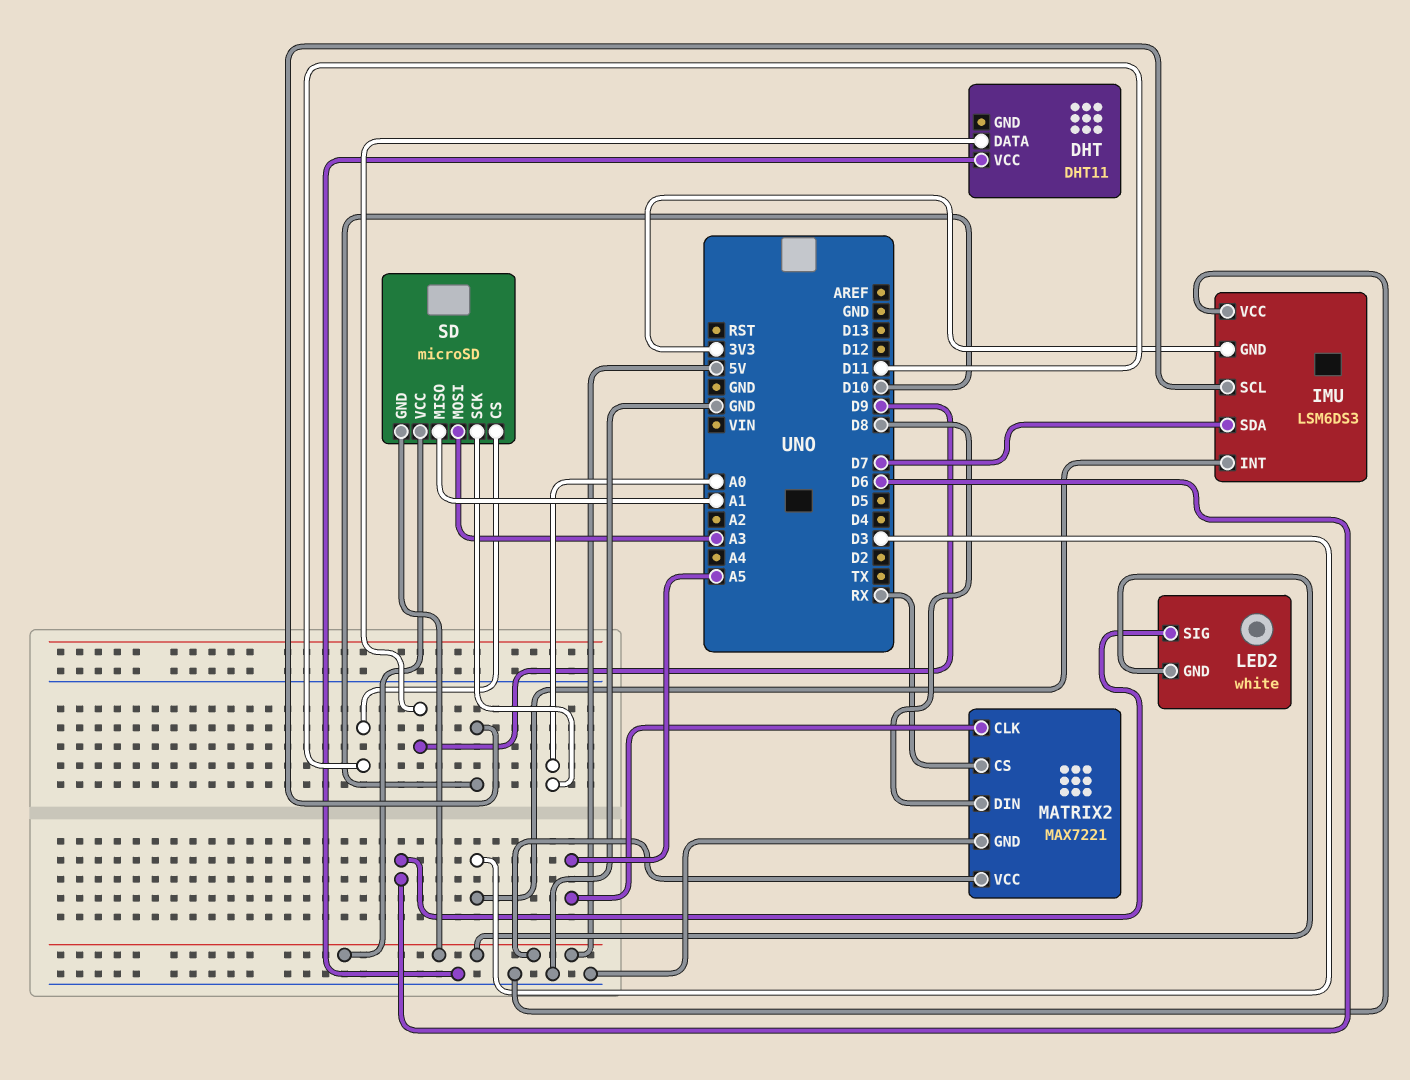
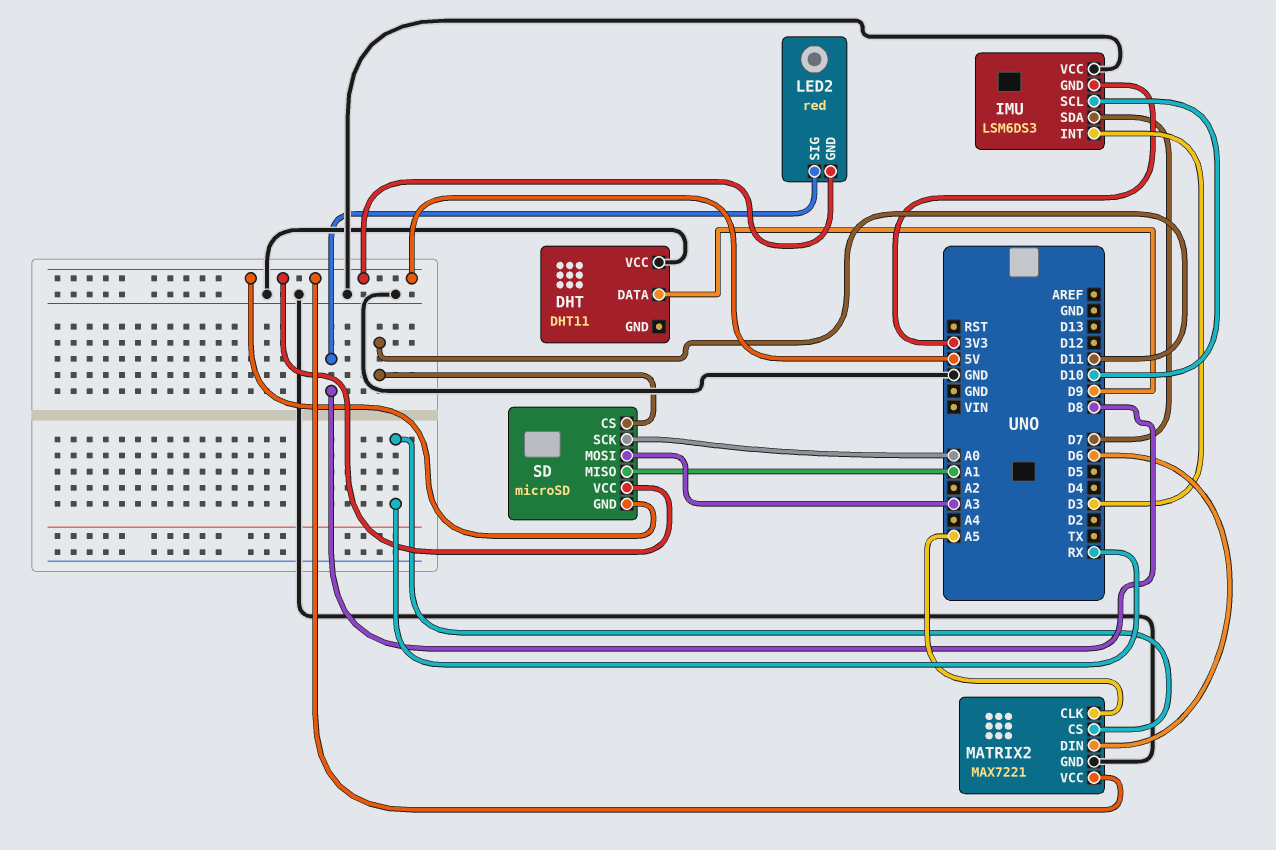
LED2: white -> red
LED2 pin SIG: D6 -> D8
MATRIX2 pin DIN: D8 -> D6

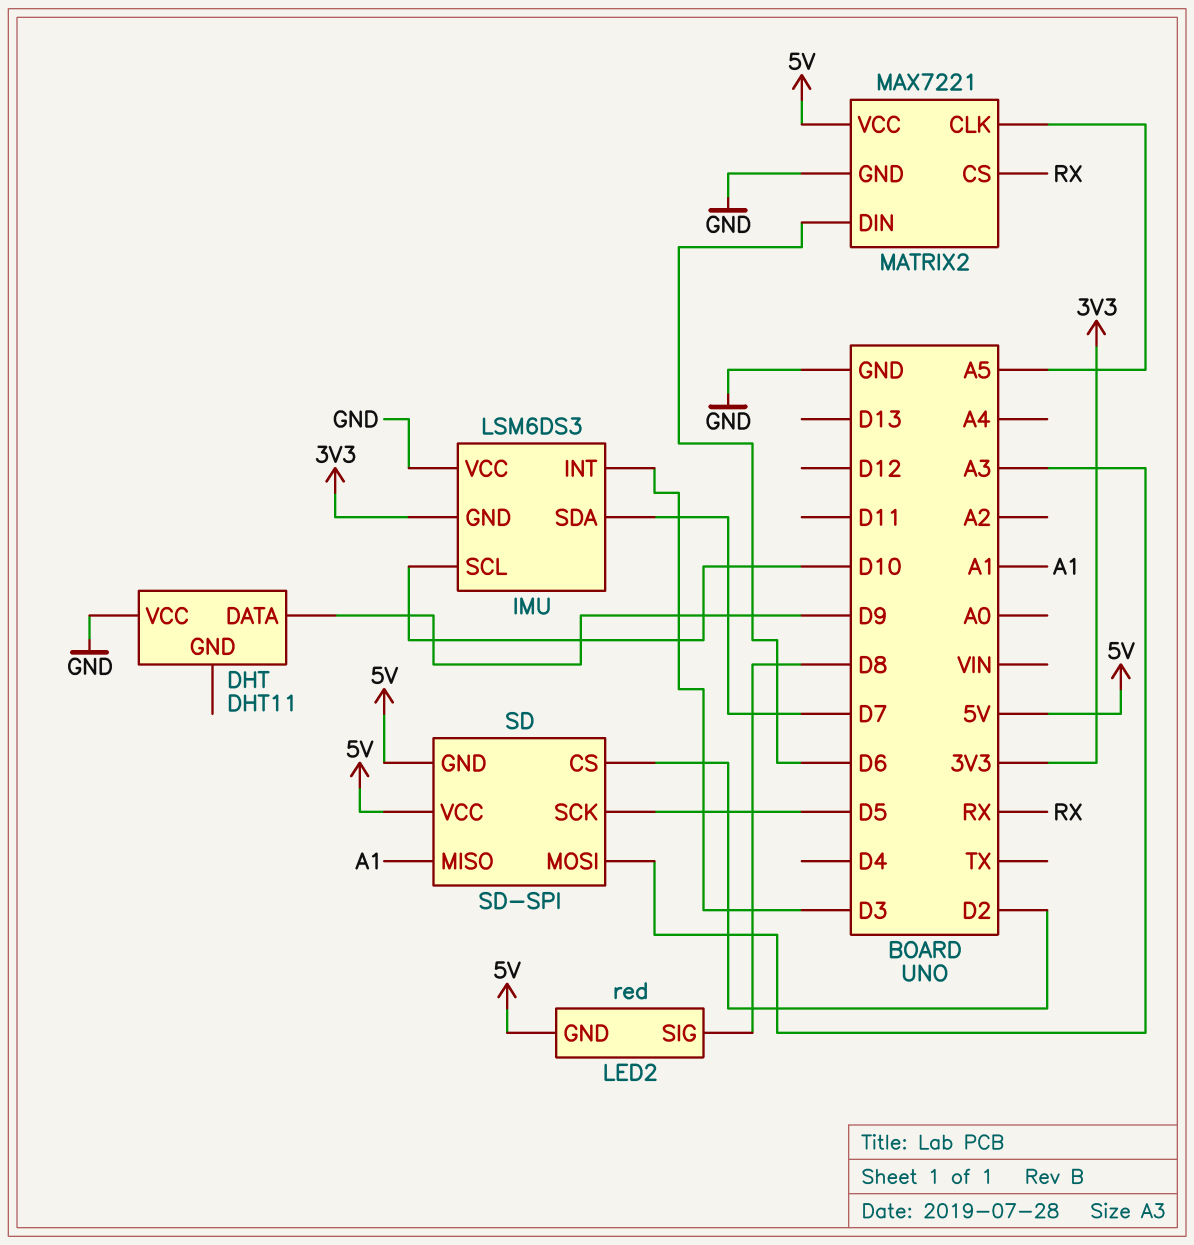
SD: microSD -> SD-SPI
SD pin CS: D11 -> D2
SD pin SCK: A0 -> D5

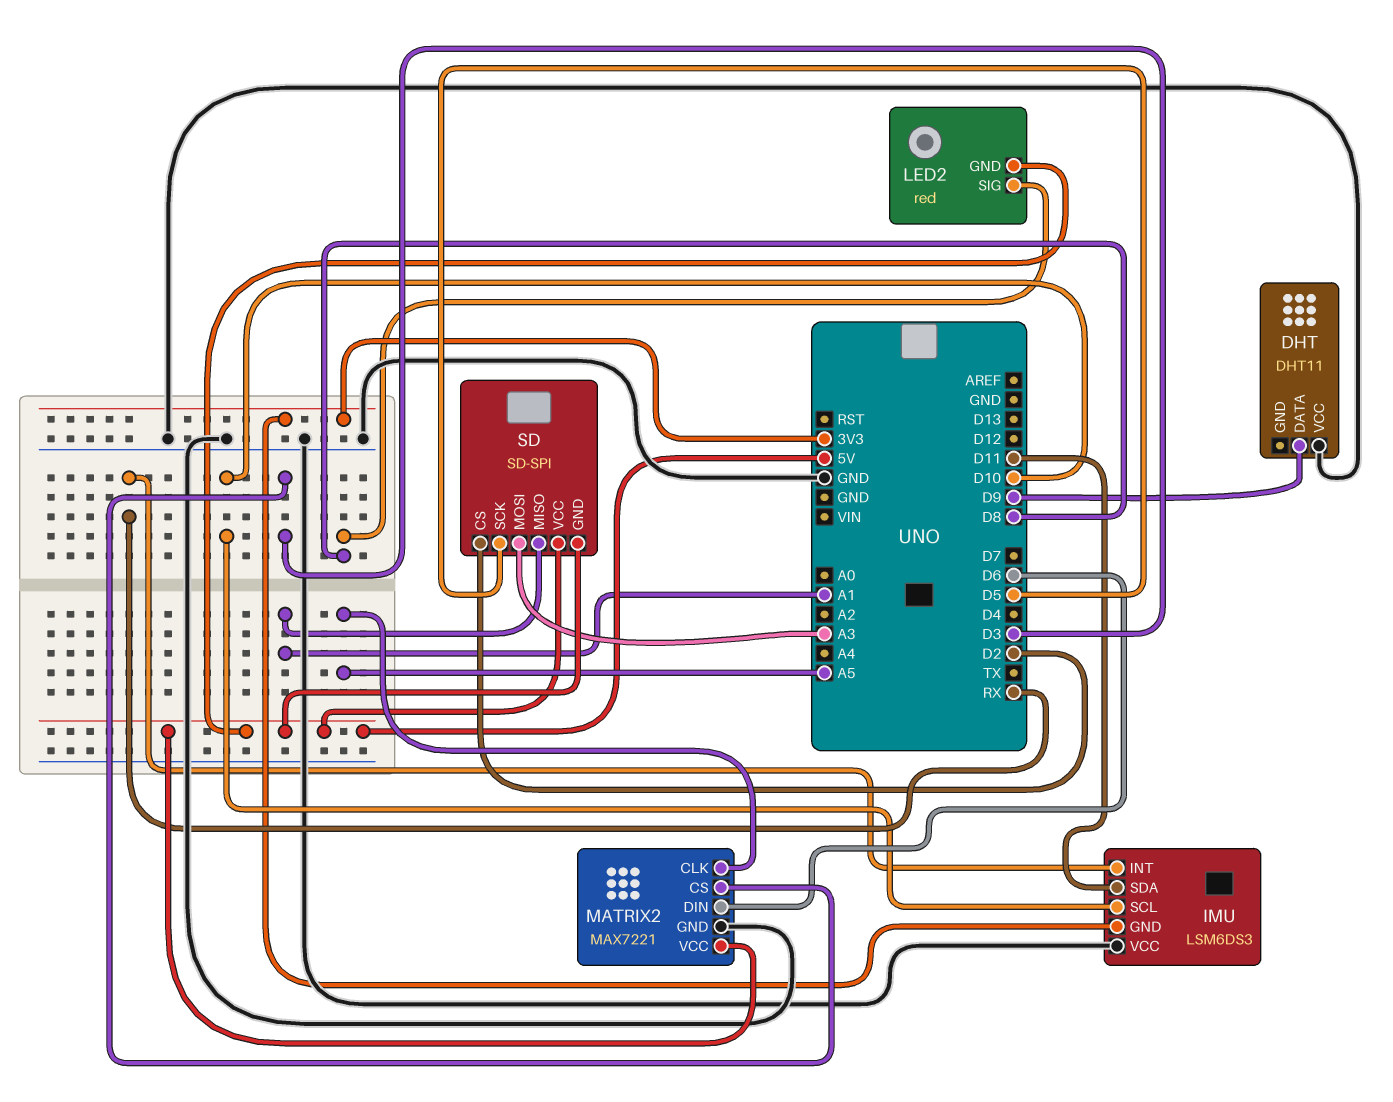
IMU pin INT: D3 -> RX
IMU pin SDA: D7 -> D11
MATRIX2 pin CS: RX -> D3

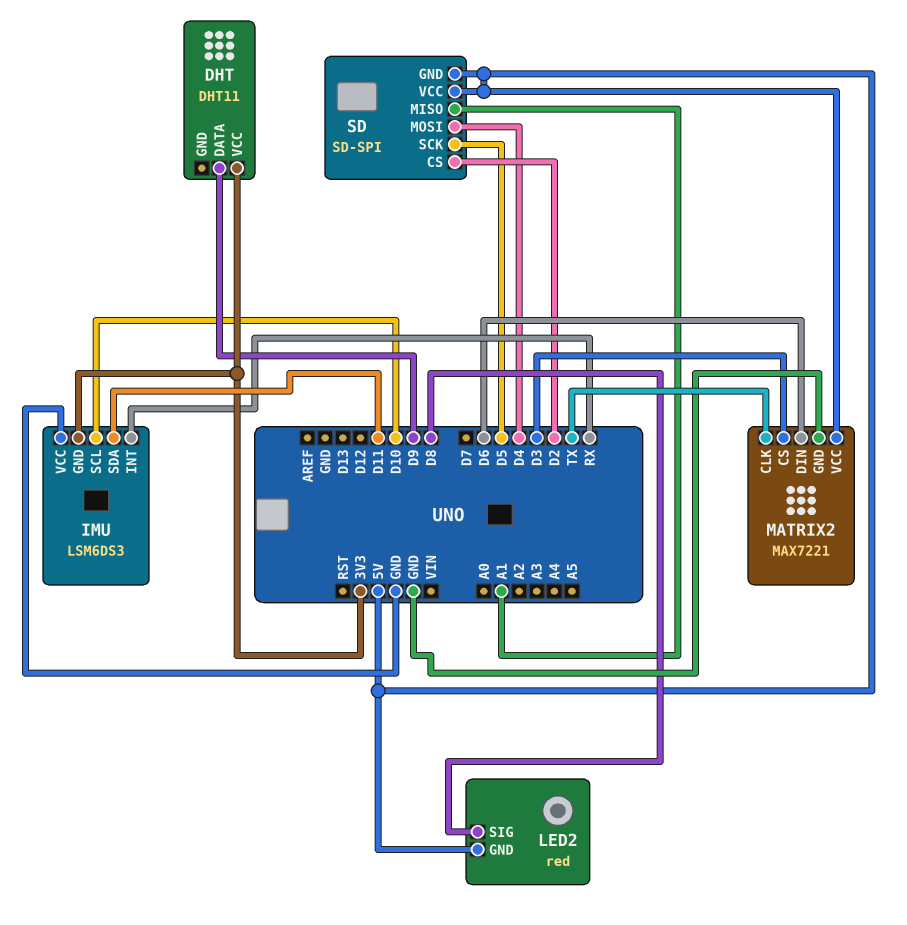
DHT pin VCC: GND -> 3V3
MATRIX2 pin CLK: A5 -> TX
SD pin MOSI: A3 -> D4

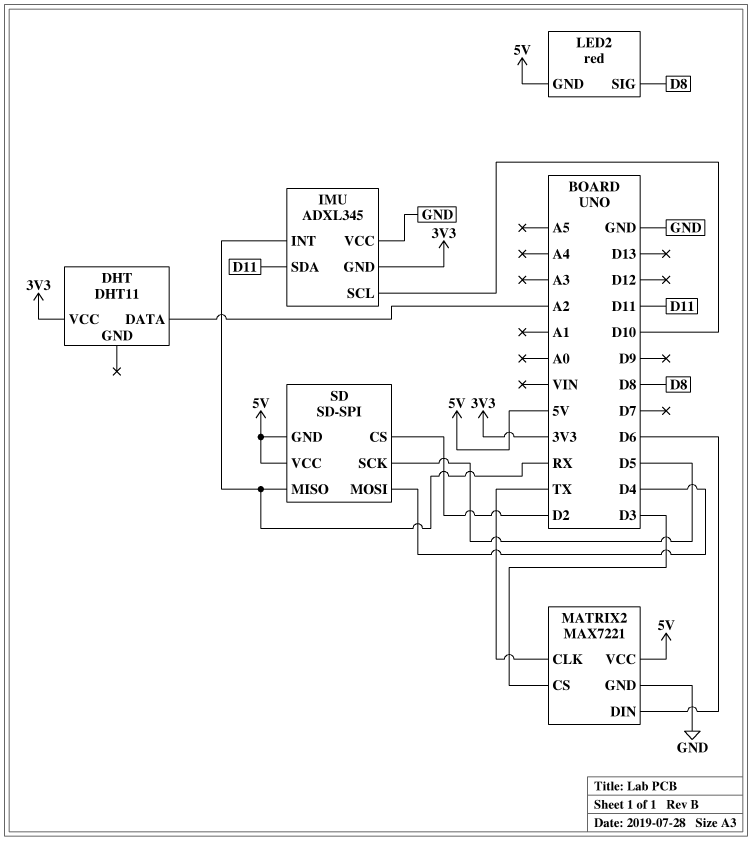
DHT pin DATA: D9 -> A2
IMU: LSM6DS3 -> ADXL345
SD pin MISO: A1 -> RX

